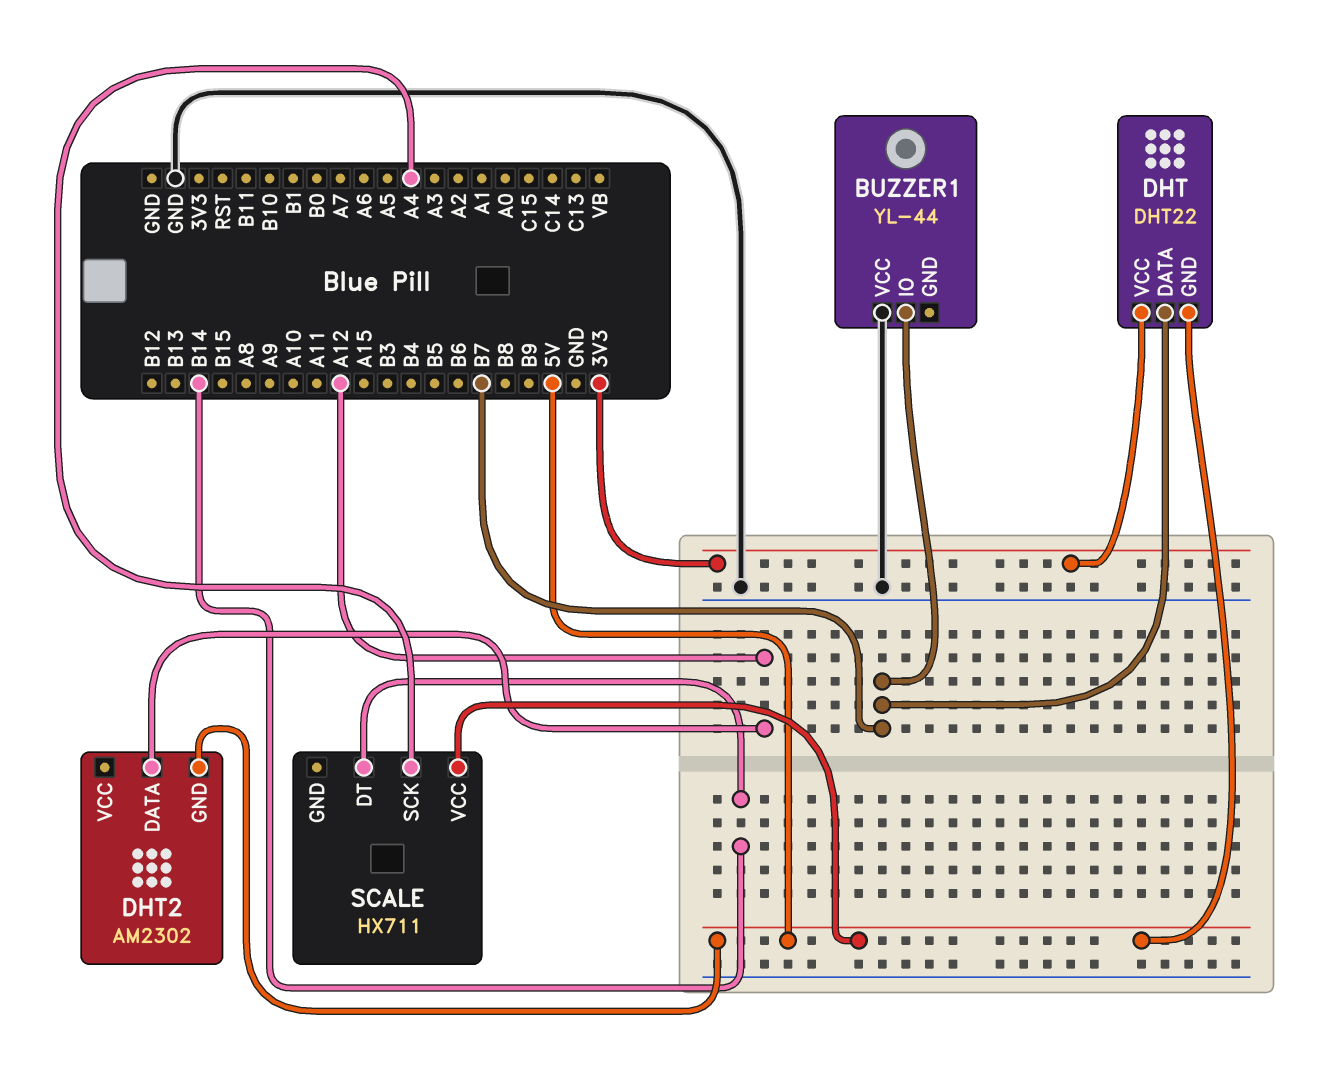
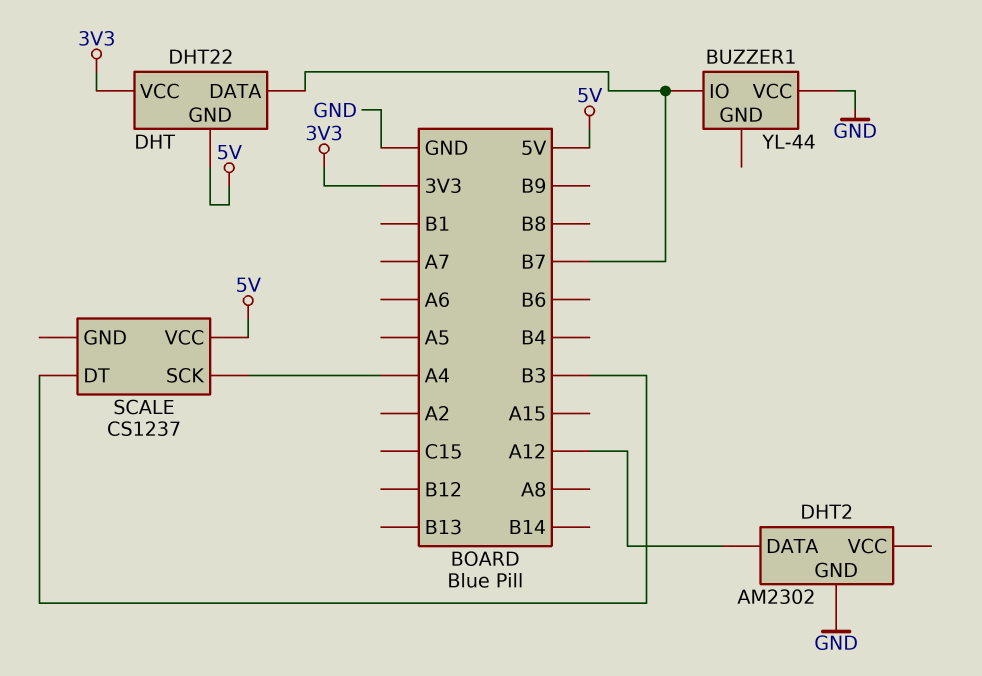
DHT2 pin GND: 5V -> GND
SCALE: HX711 -> CS1237
SCALE pin DT: B14 -> B3

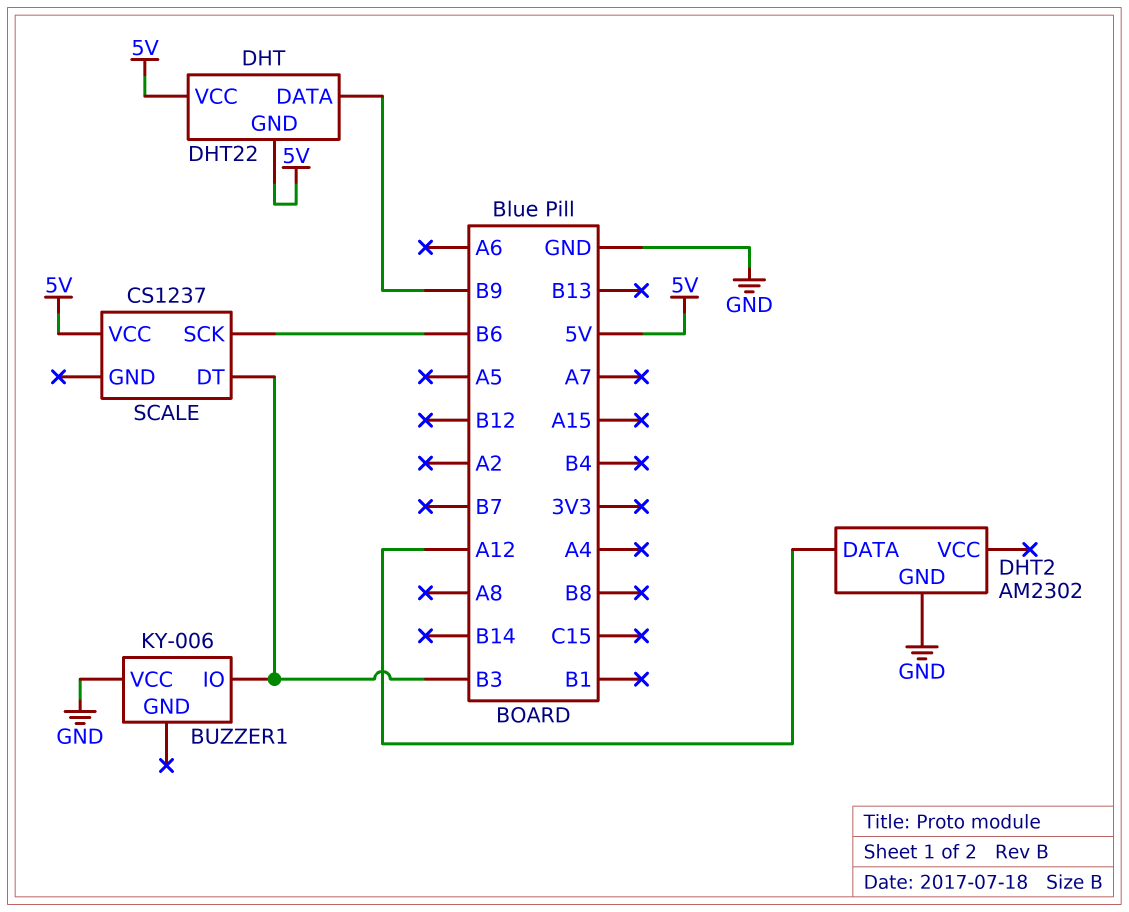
BUZZER1: YL-44 -> KY-006
BUZZER1 pin IO: B7 -> B3
DHT pin DATA: B7 -> B9
DHT pin VCC: 3V3 -> 5V
SCALE pin SCK: A4 -> B6

